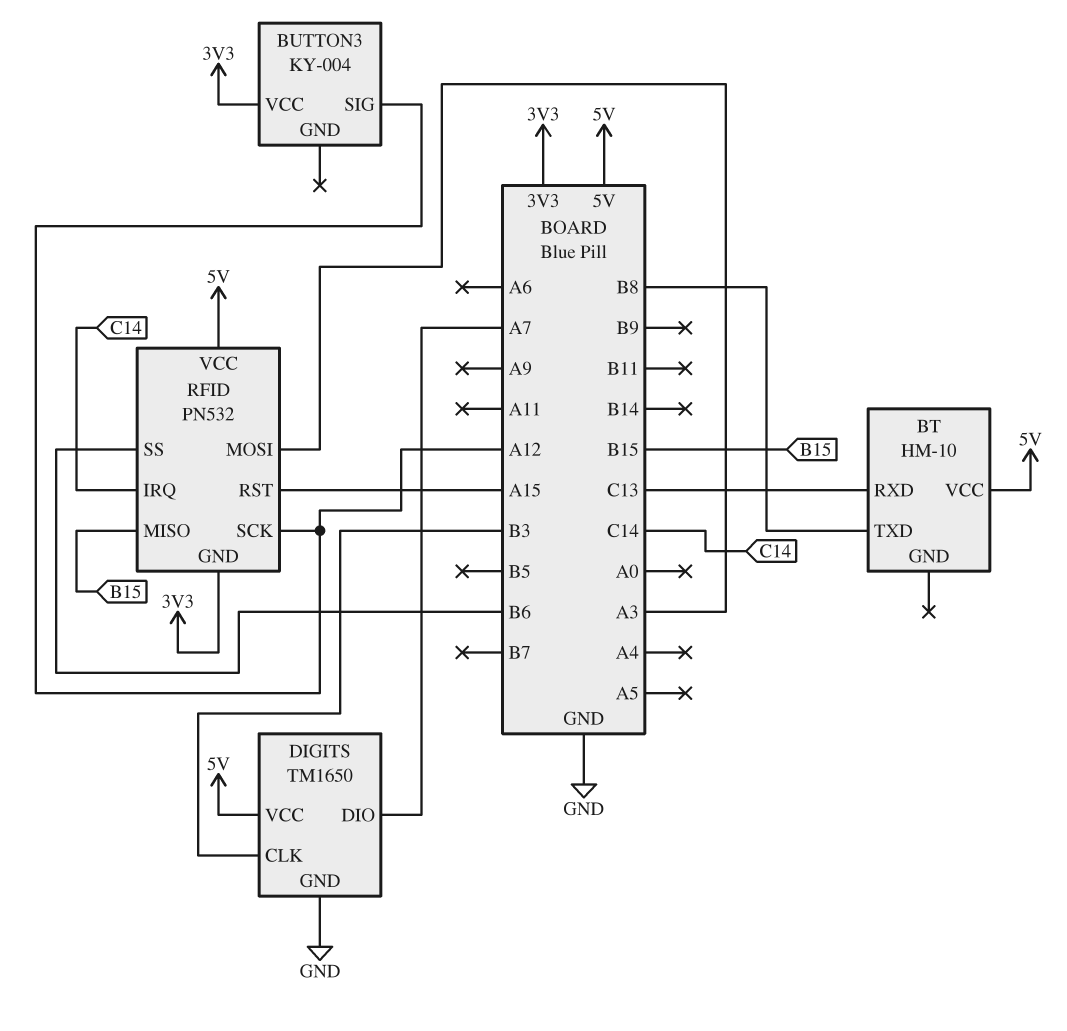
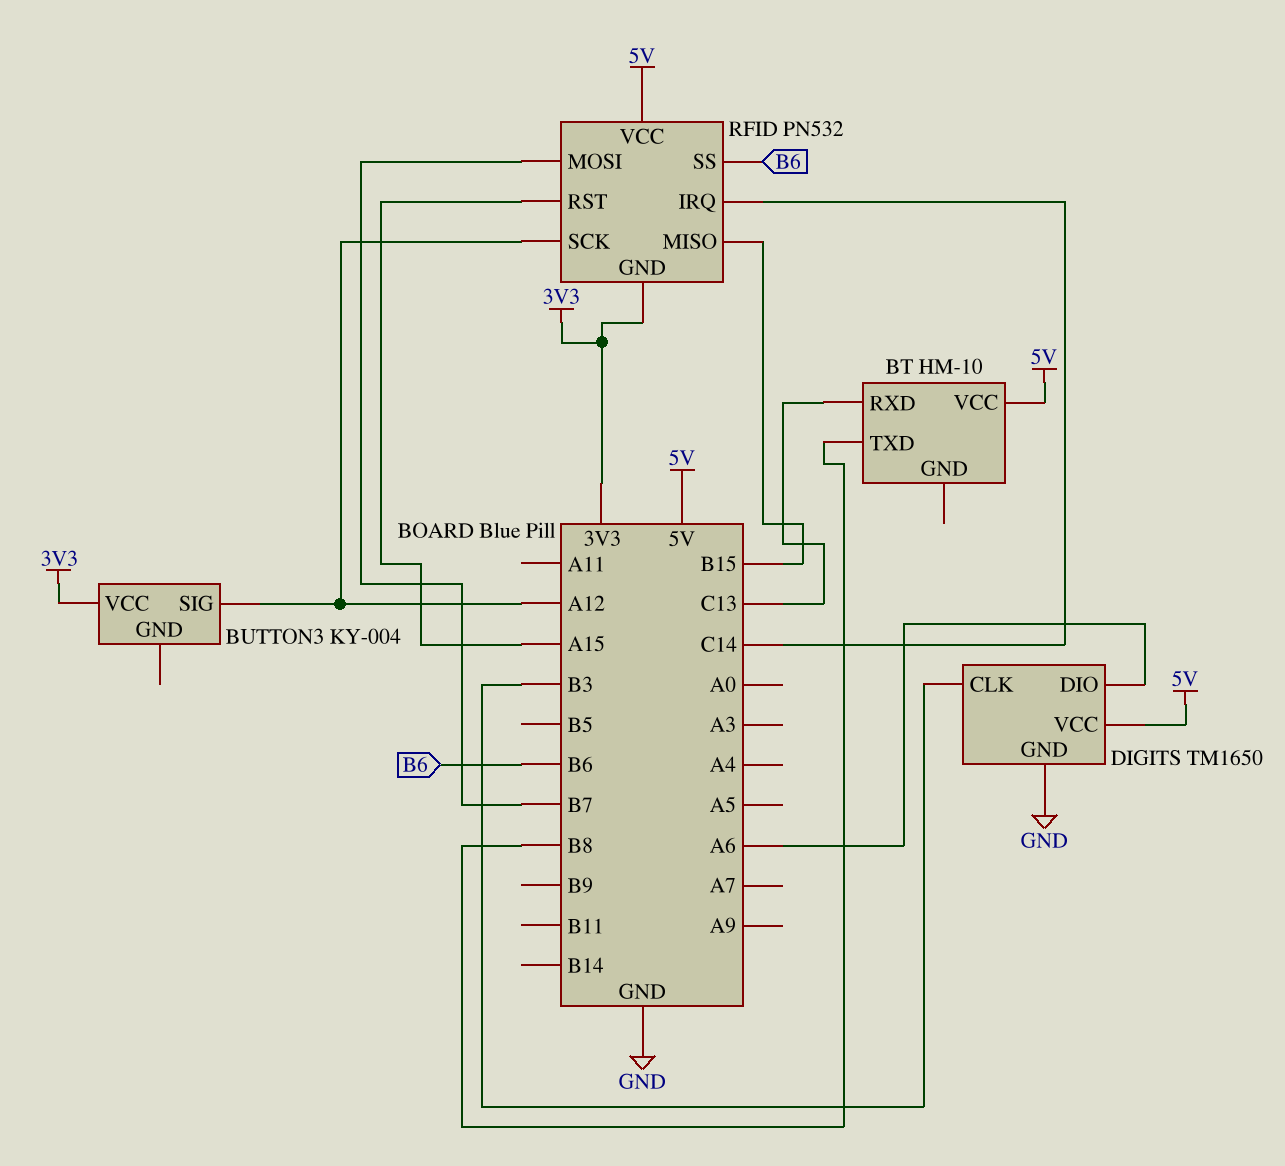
DIGITS pin DIO: A7 -> A6
RFID pin MOSI: A3 -> B7

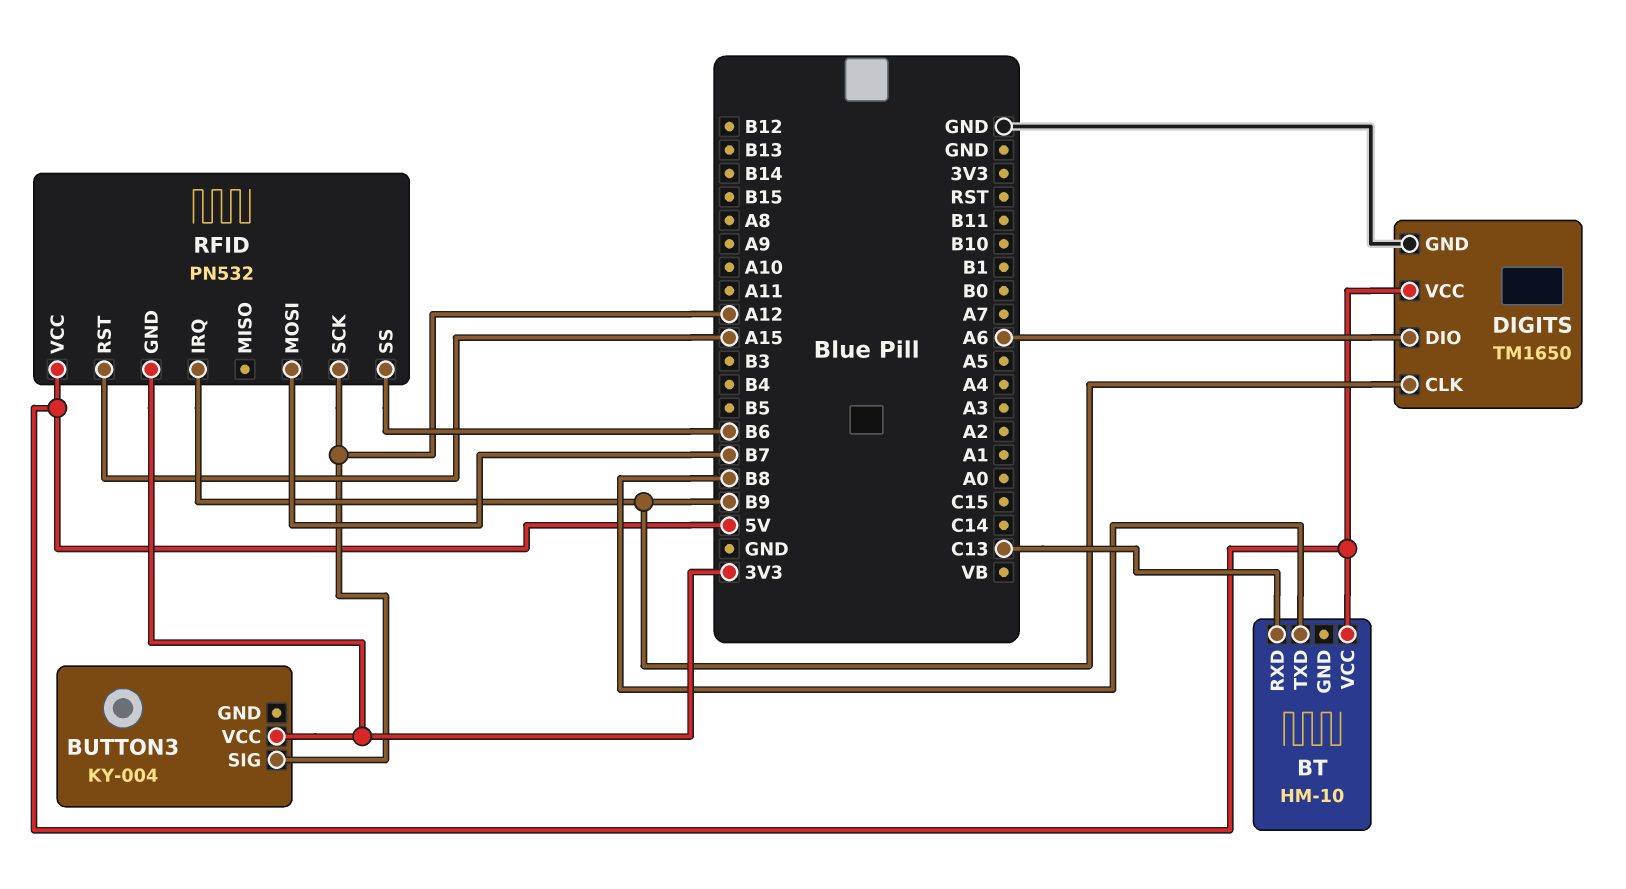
DIGITS pin CLK: B3 -> B9
RFID pin IRQ: C14 -> B9
RFID pin MISO: B15 -> none

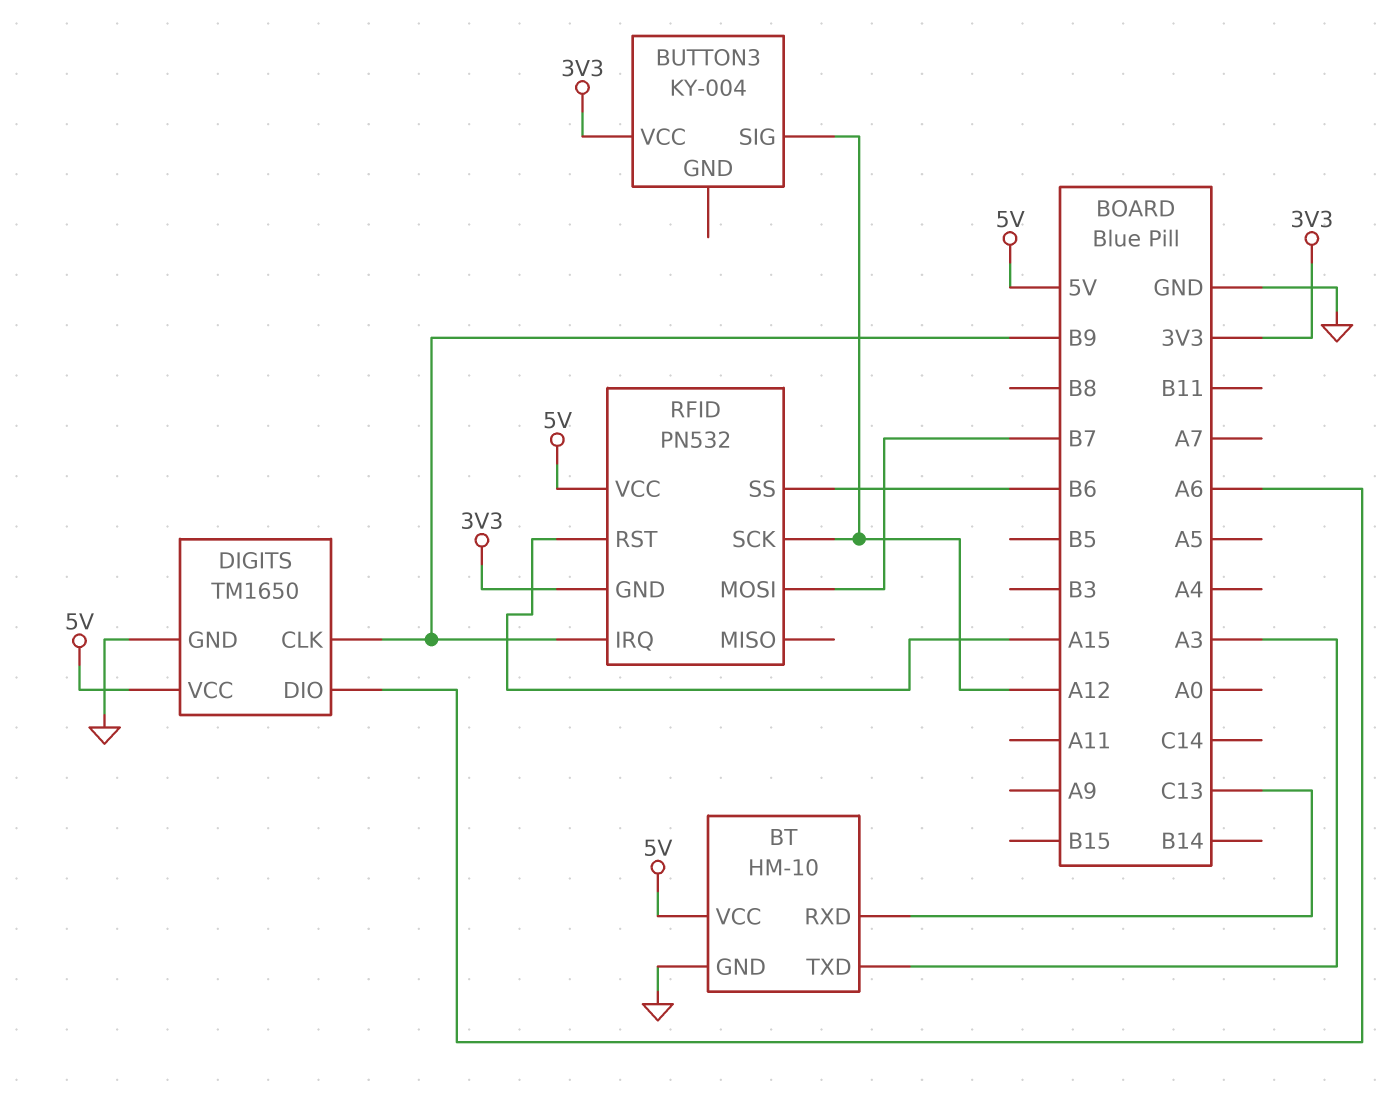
BT pin GND: none -> GND
BT pin TXD: B8 -> A3

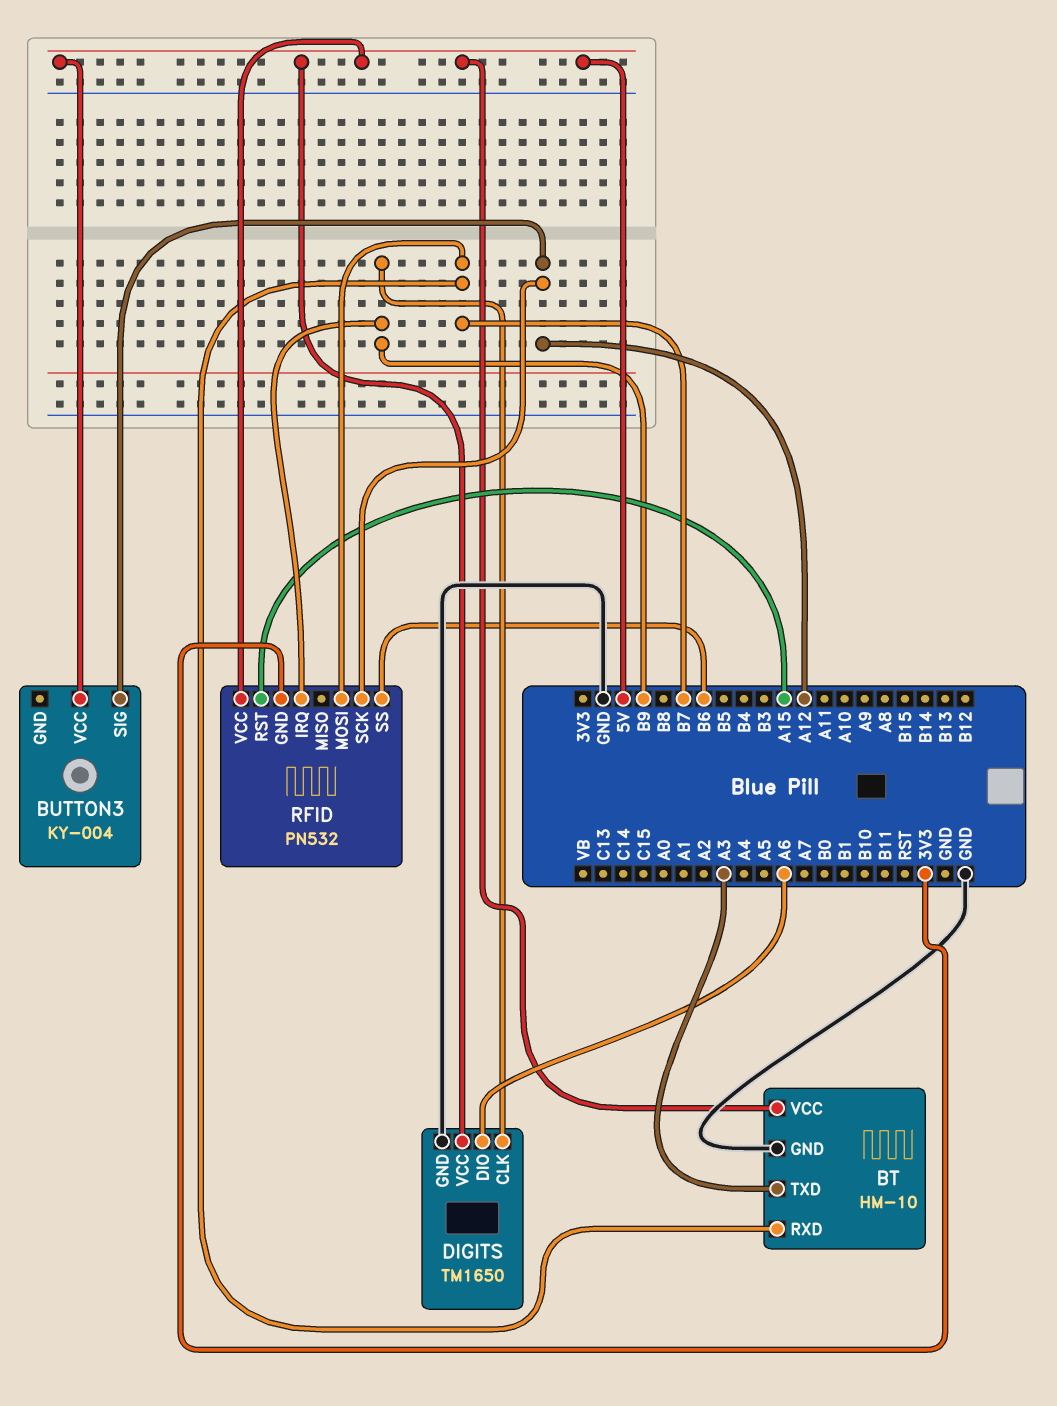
BT pin RXD: C13 -> B7
BUTTON3 pin VCC: 3V3 -> 5V

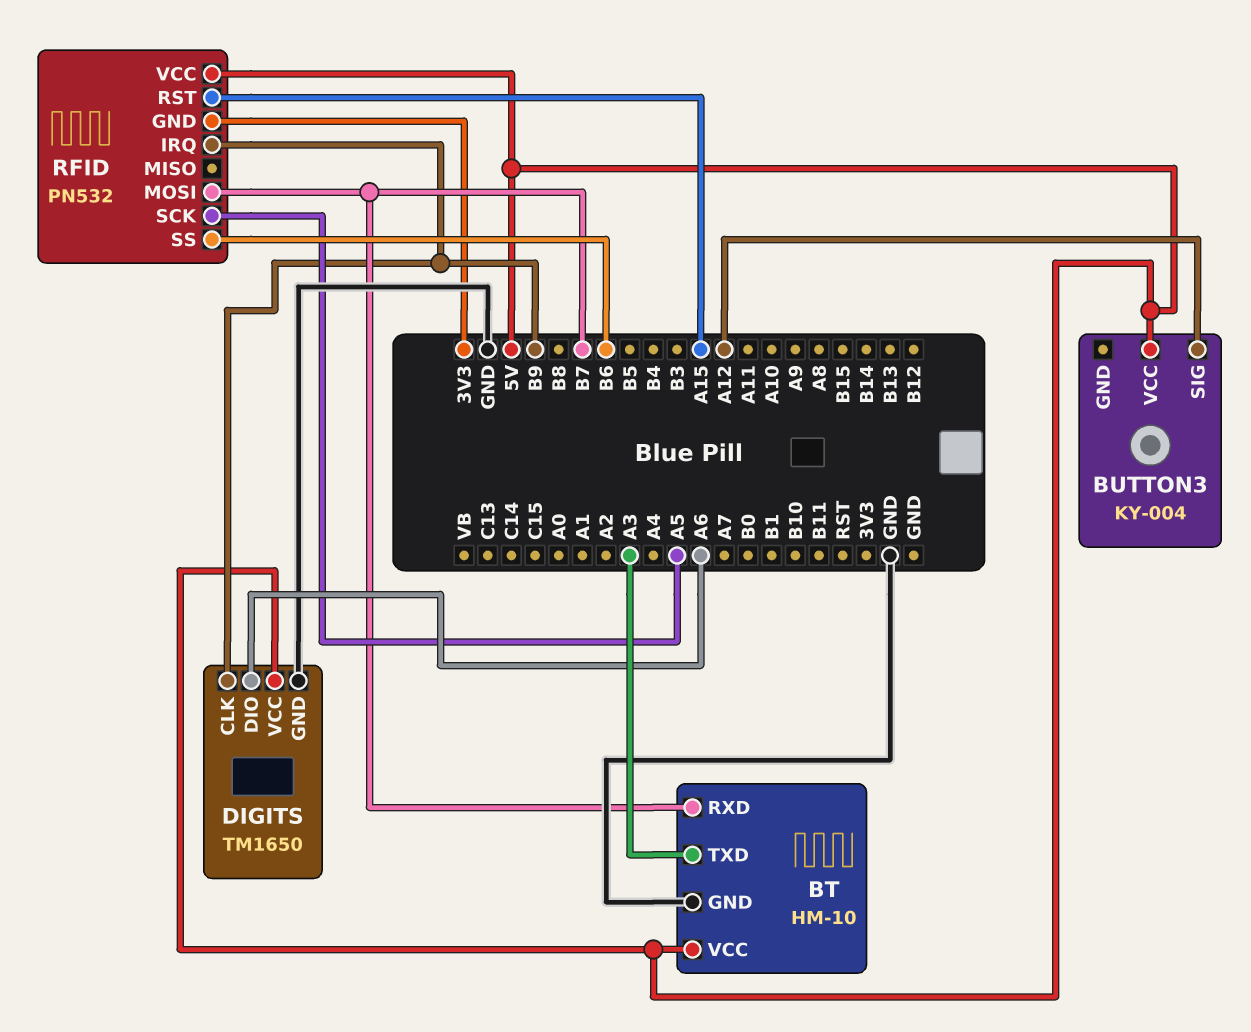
RFID pin SCK: A12 -> A5

